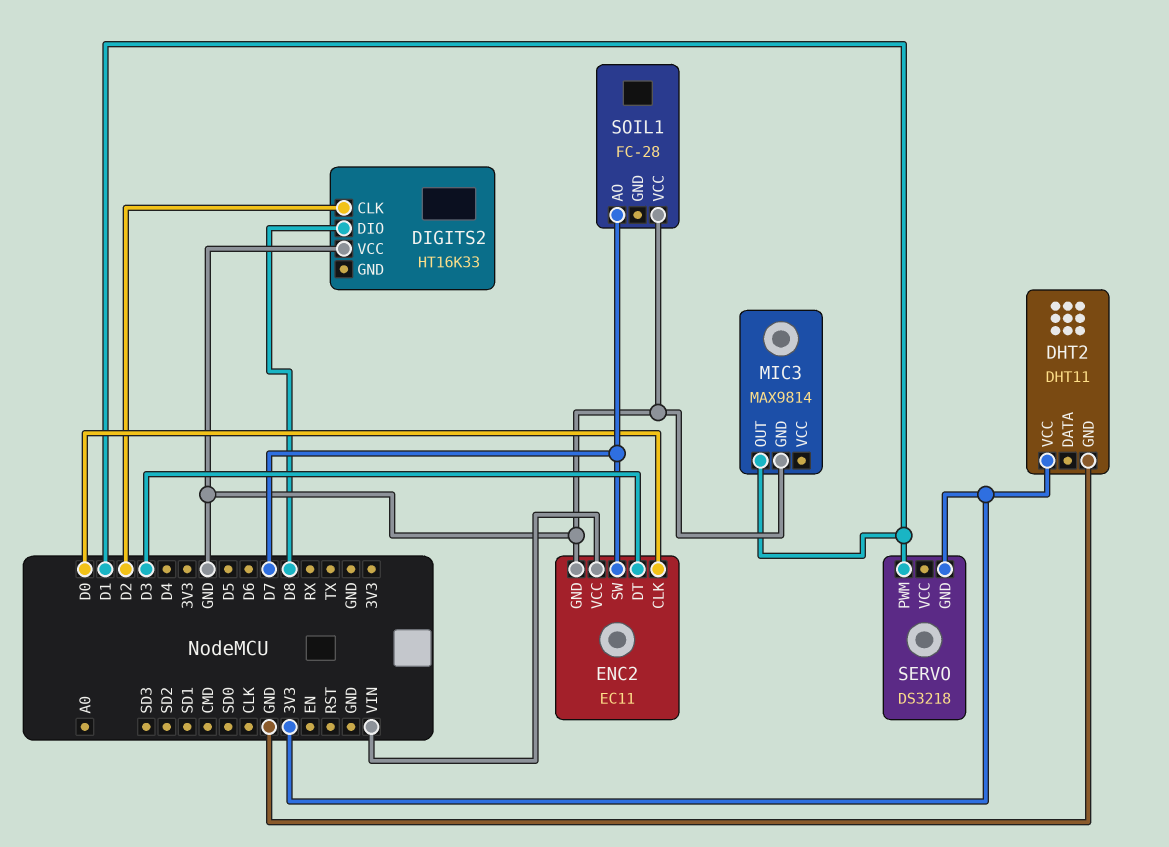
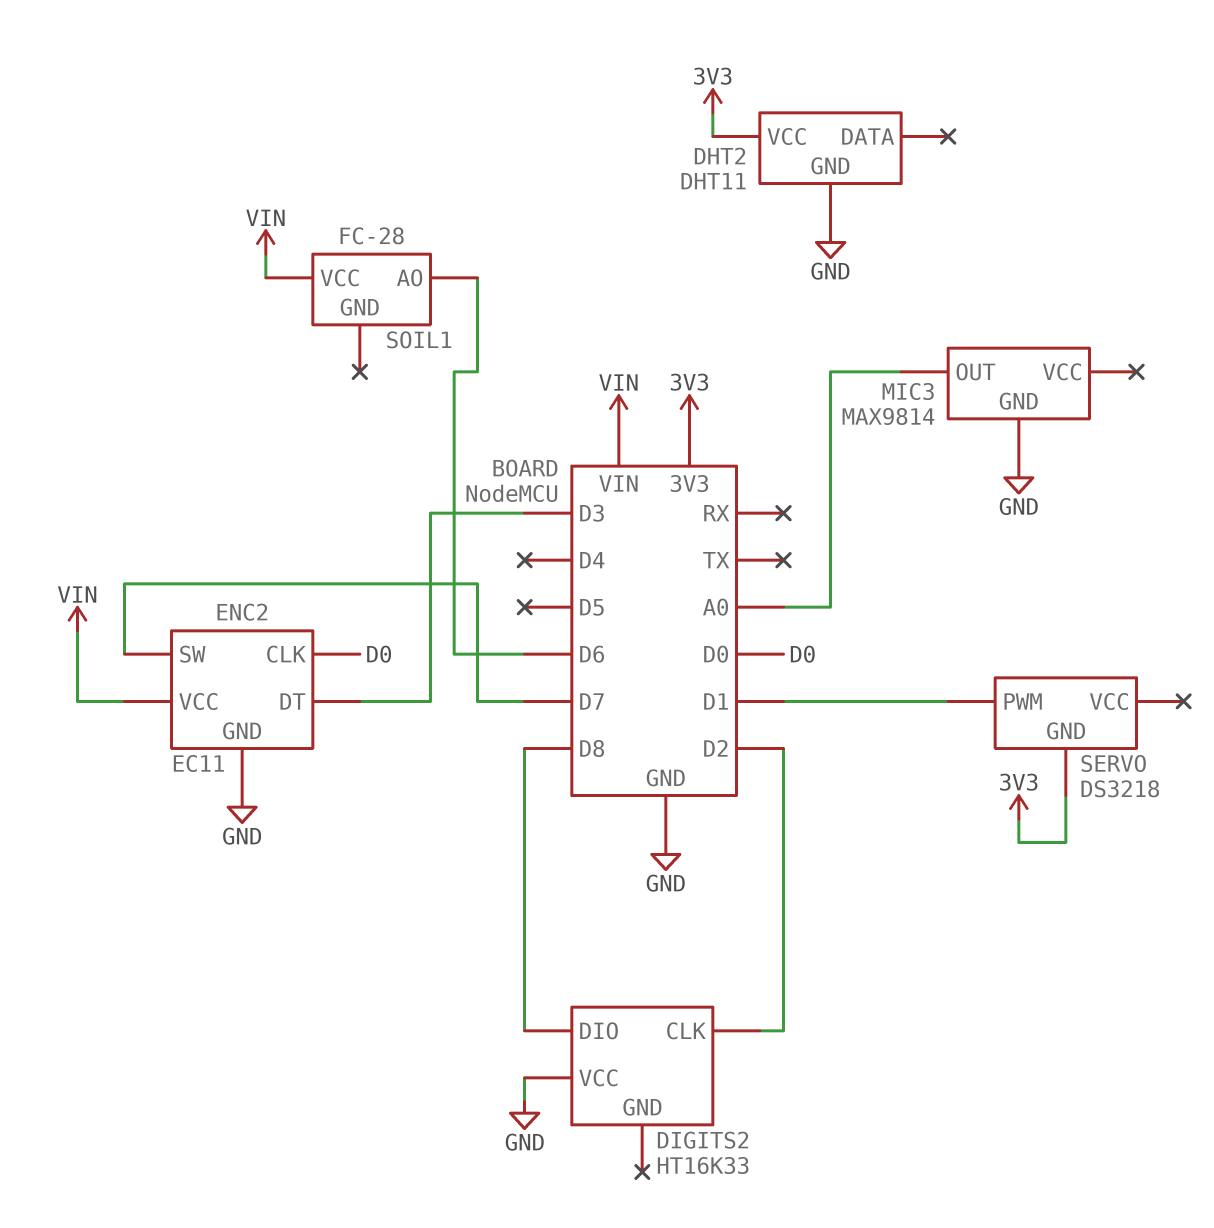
MIC3 pin OUT: D1 -> A0
SOIL1 pin AO: D7 -> D6
SOIL1 pin VCC: GND -> VIN

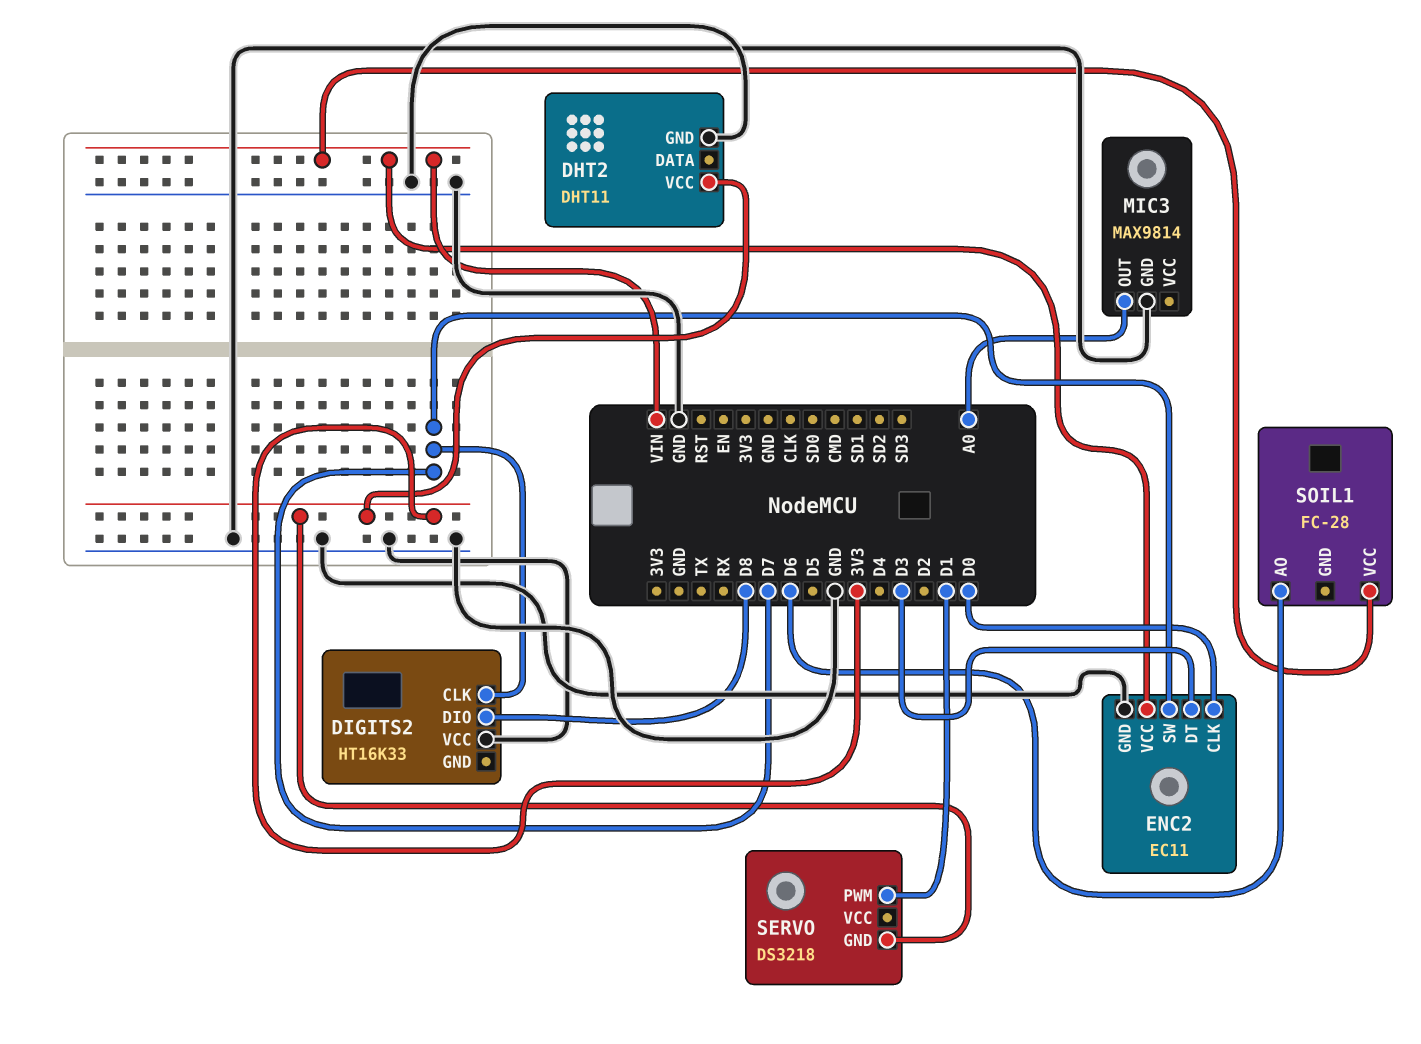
DIGITS2 pin CLK: D2 -> D7

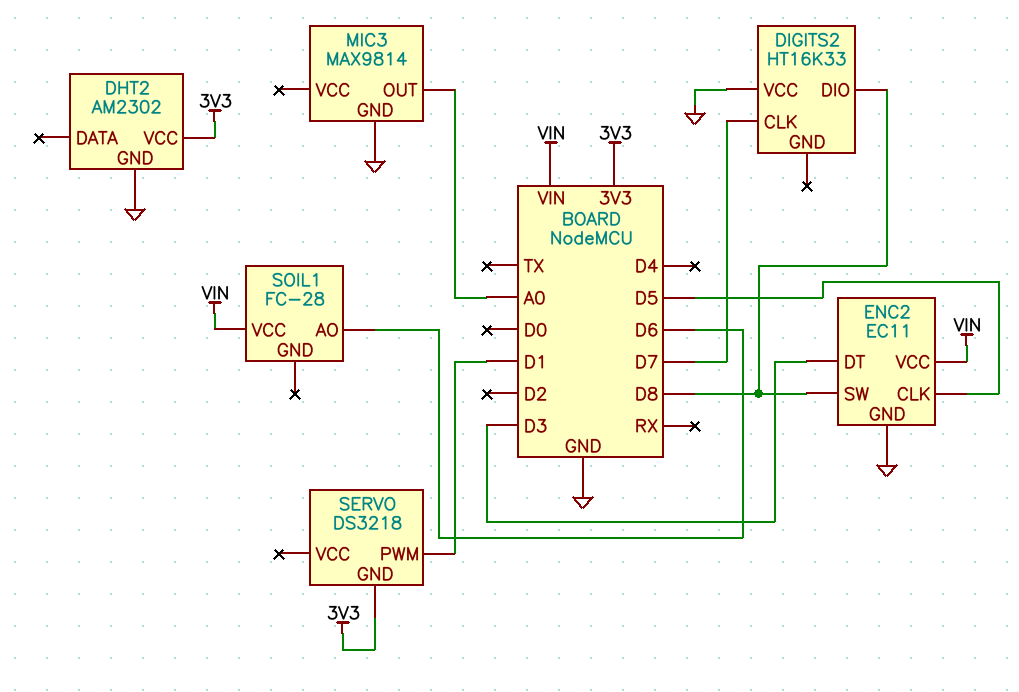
DHT2: DHT11 -> AM2302
ENC2 pin CLK: D0 -> D5
ENC2 pin SW: D7 -> D8

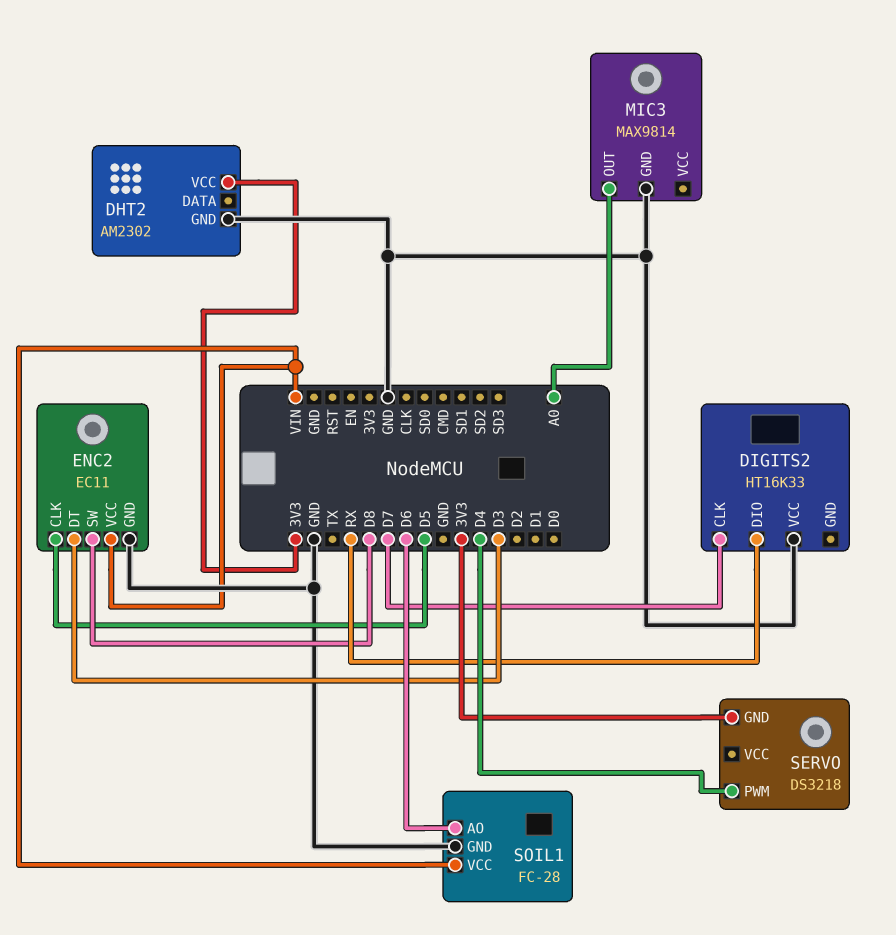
DIGITS2 pin DIO: D8 -> RX
SERVO pin PWM: D1 -> D4
SOIL1 pin GND: none -> GND

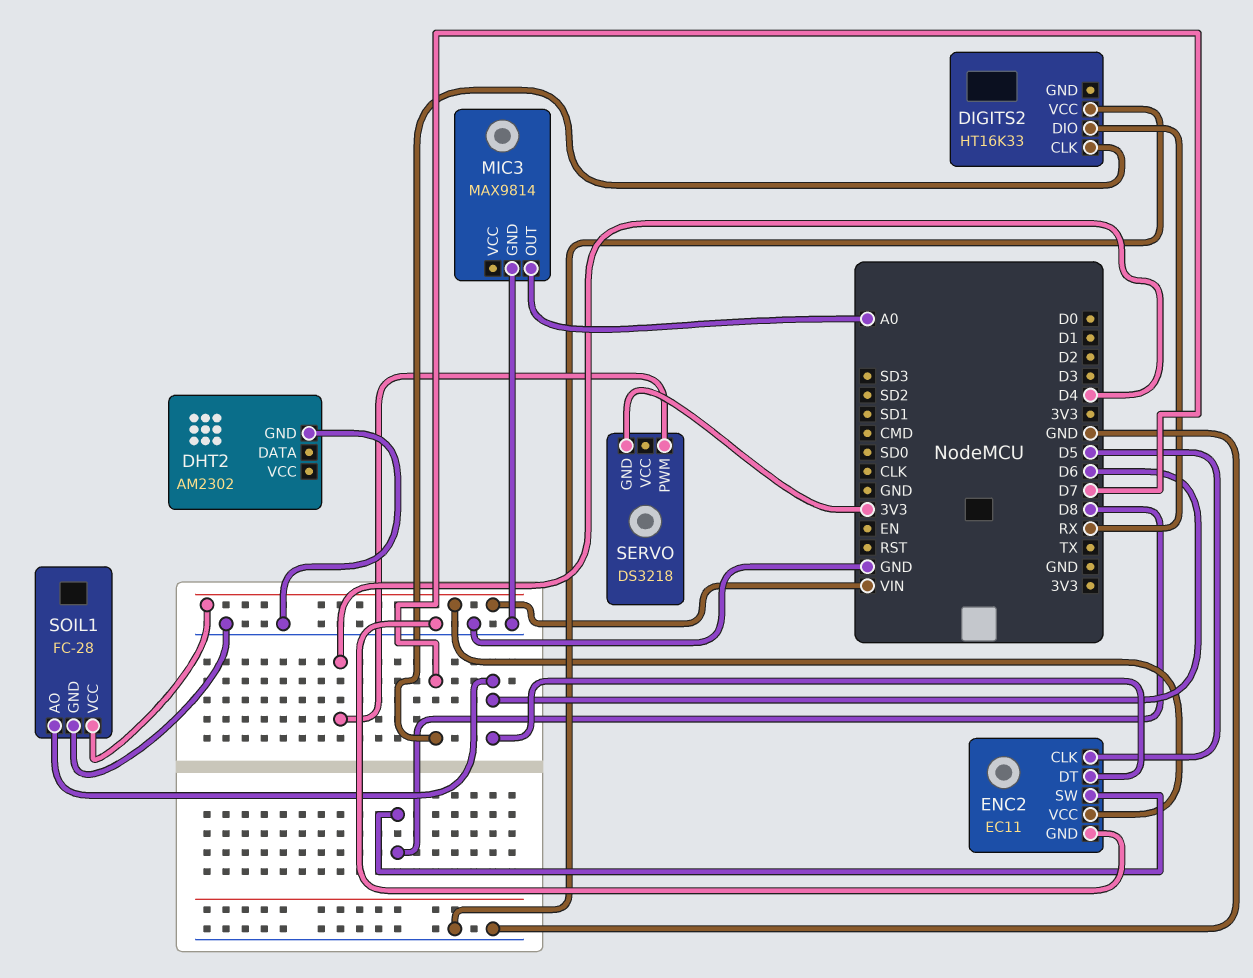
DHT2 pin VCC: 3V3 -> none
ENC2 pin DT: D3 -> D6

